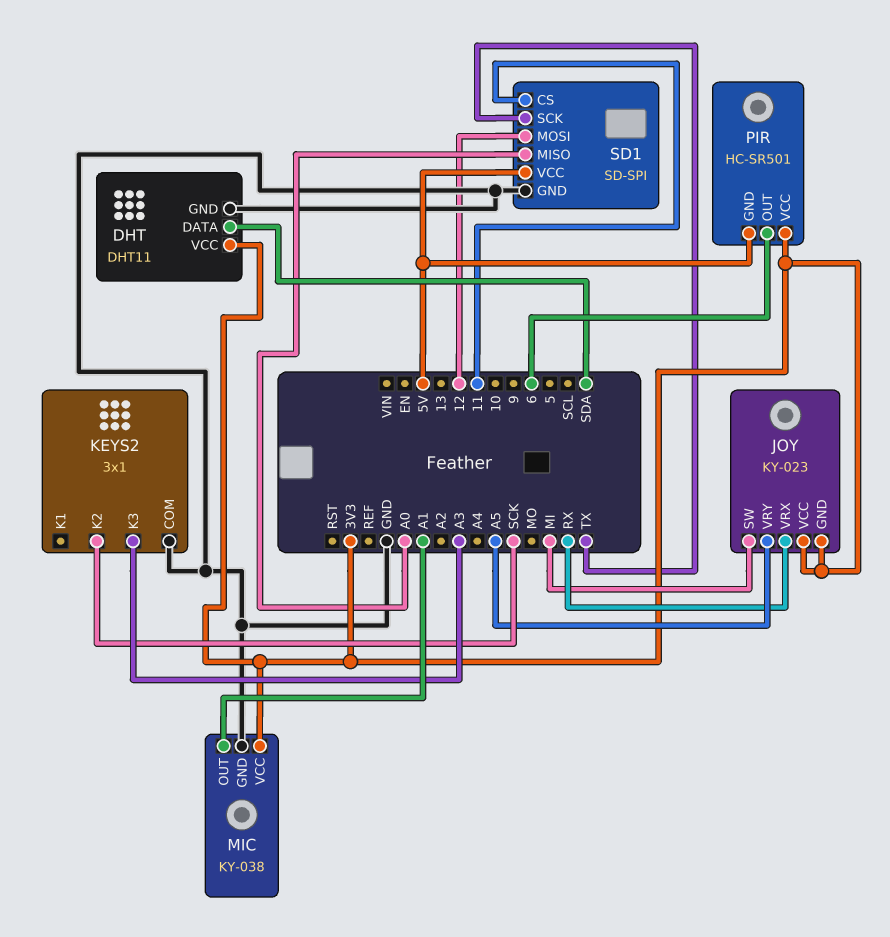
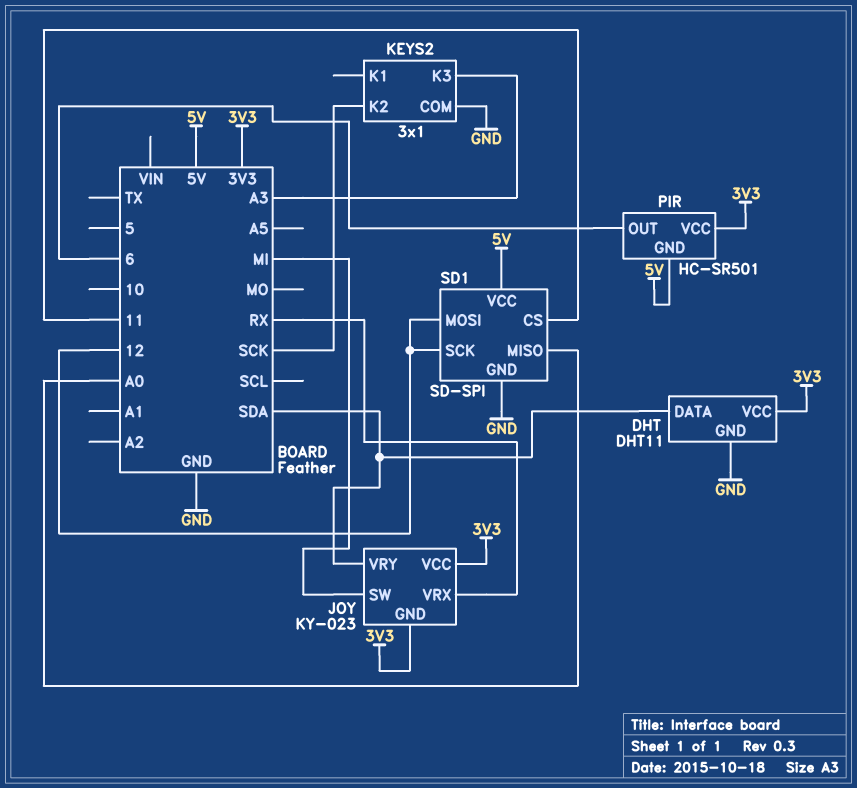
JOY pin VRY: A5 -> SDA
MIC: KY-038 -> none
MIC pin GND: GND -> none
MIC pin OUT: A1 -> none
MIC pin VCC: 3V3 -> none
SD1 pin SCK: TX -> 12

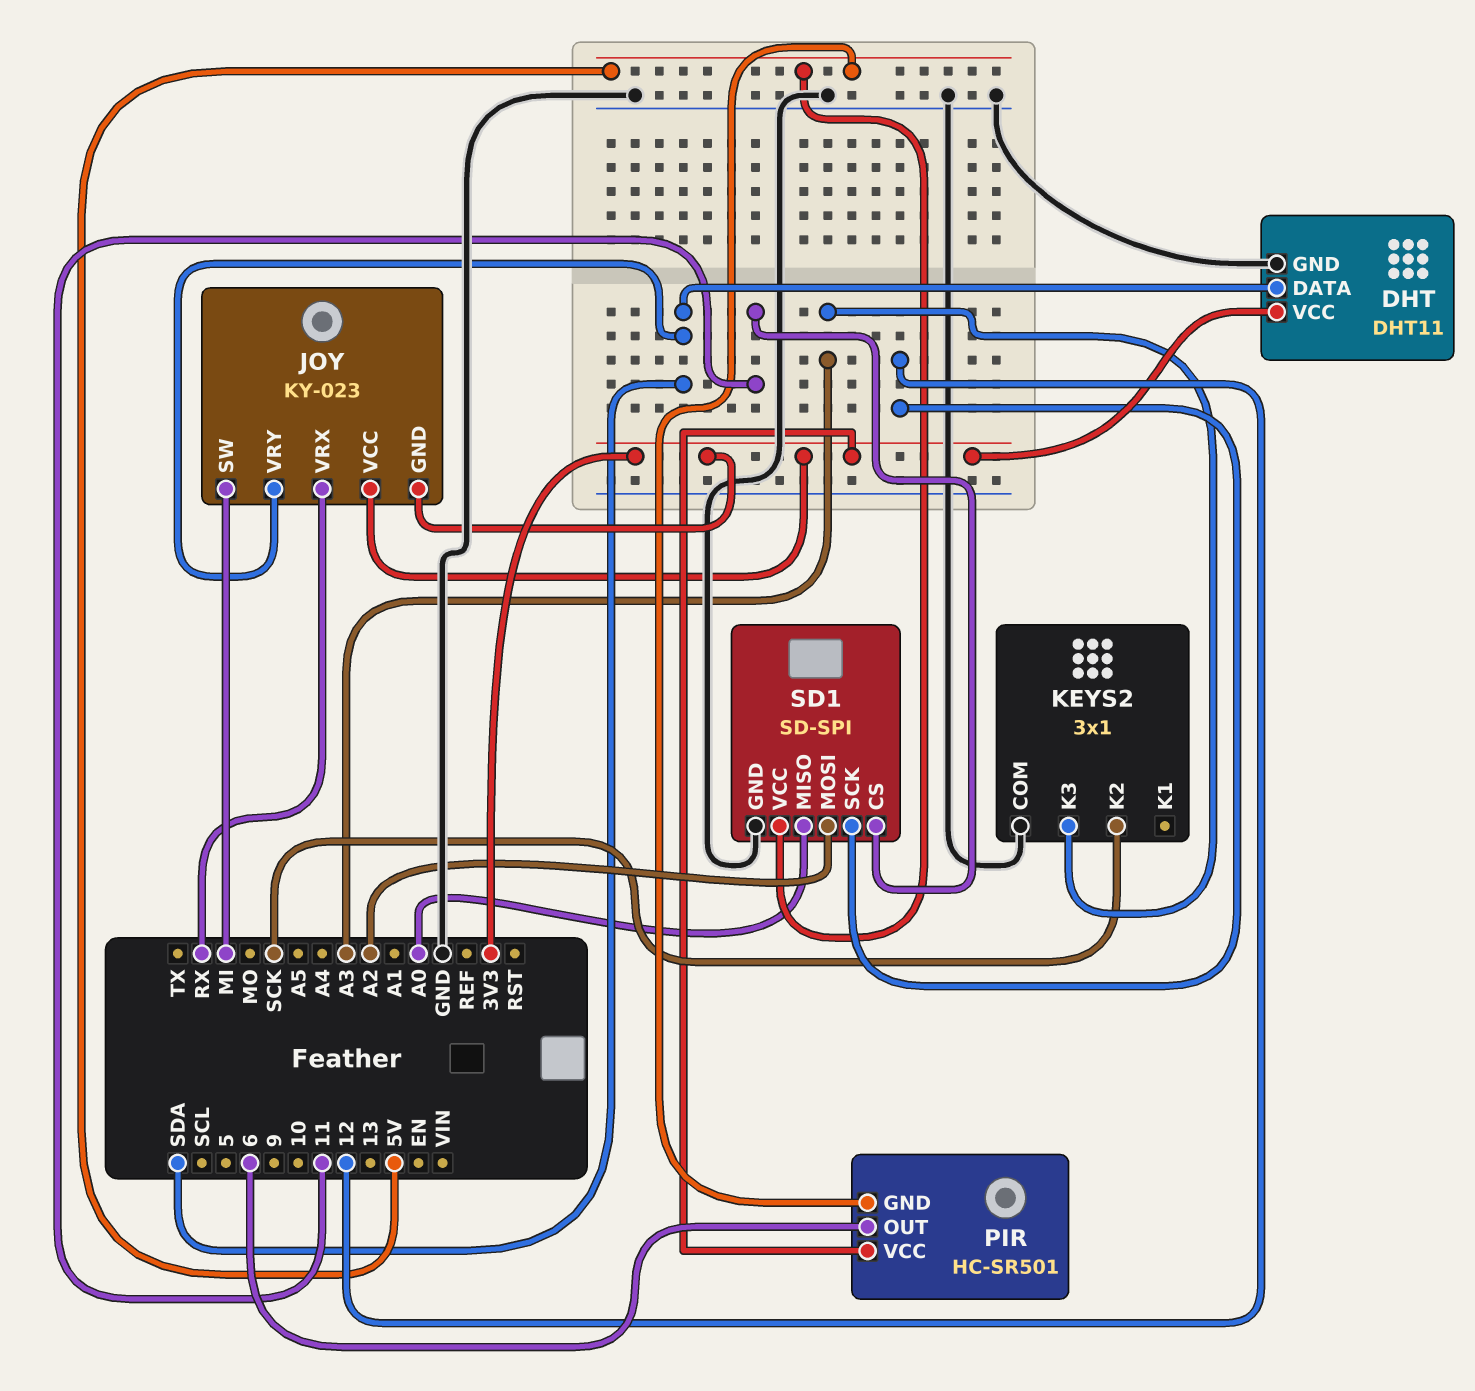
SD1 pin MOSI: 12 -> A2

